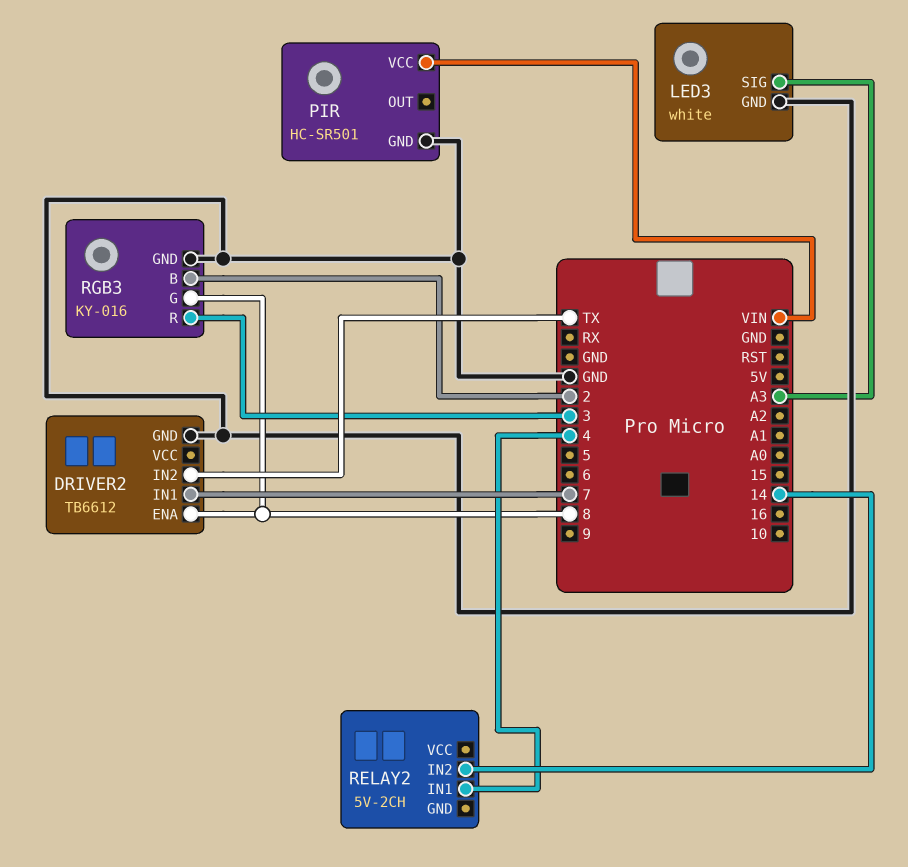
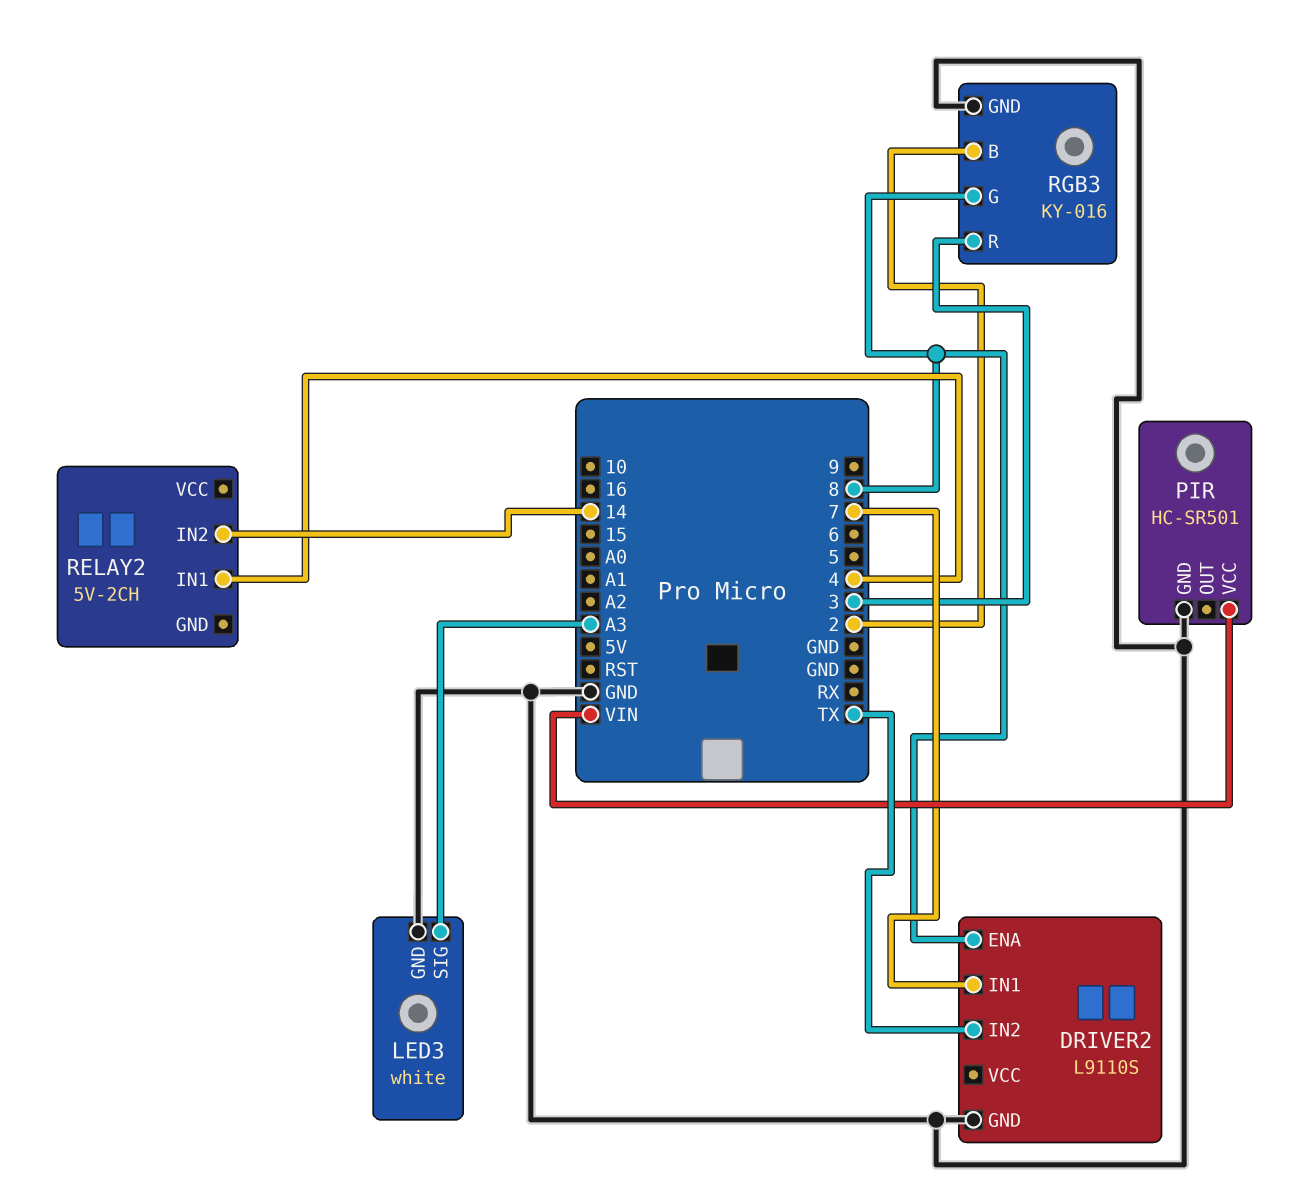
DRIVER2: TB6612 -> L9110S

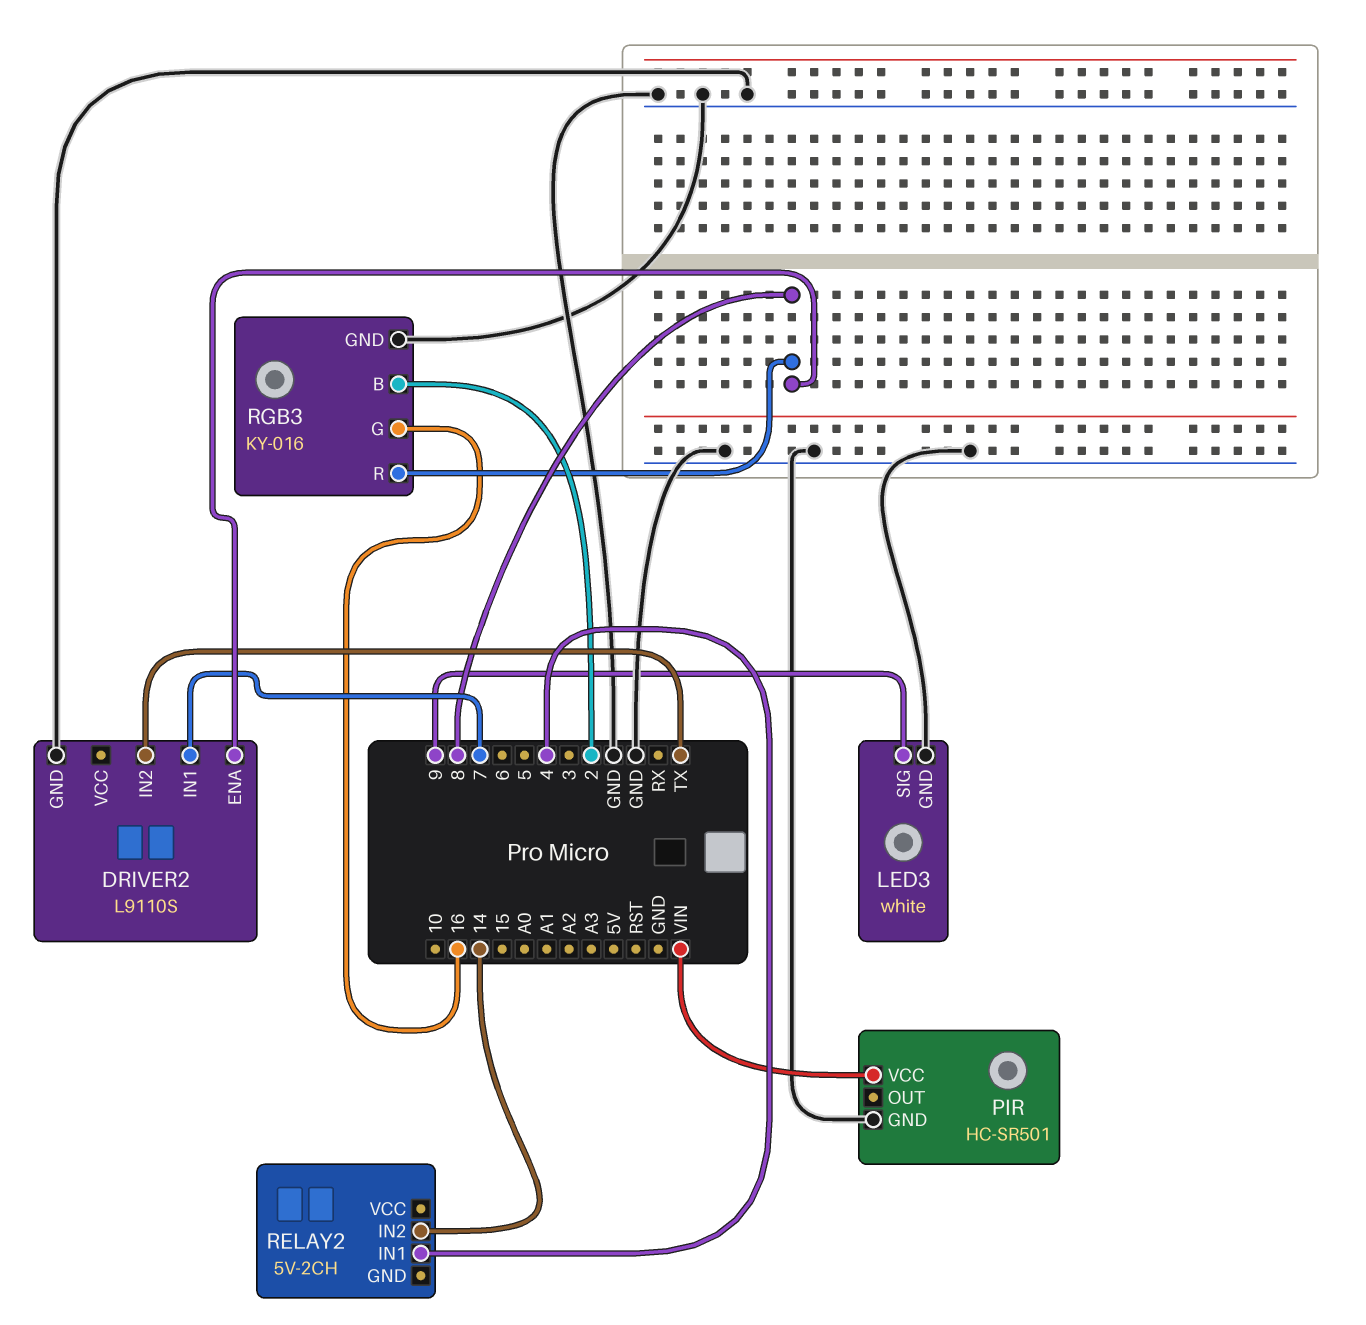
LED3 pin SIG: A3 -> 9
RGB3 pin G: 8 -> 16
RGB3 pin R: 3 -> 8

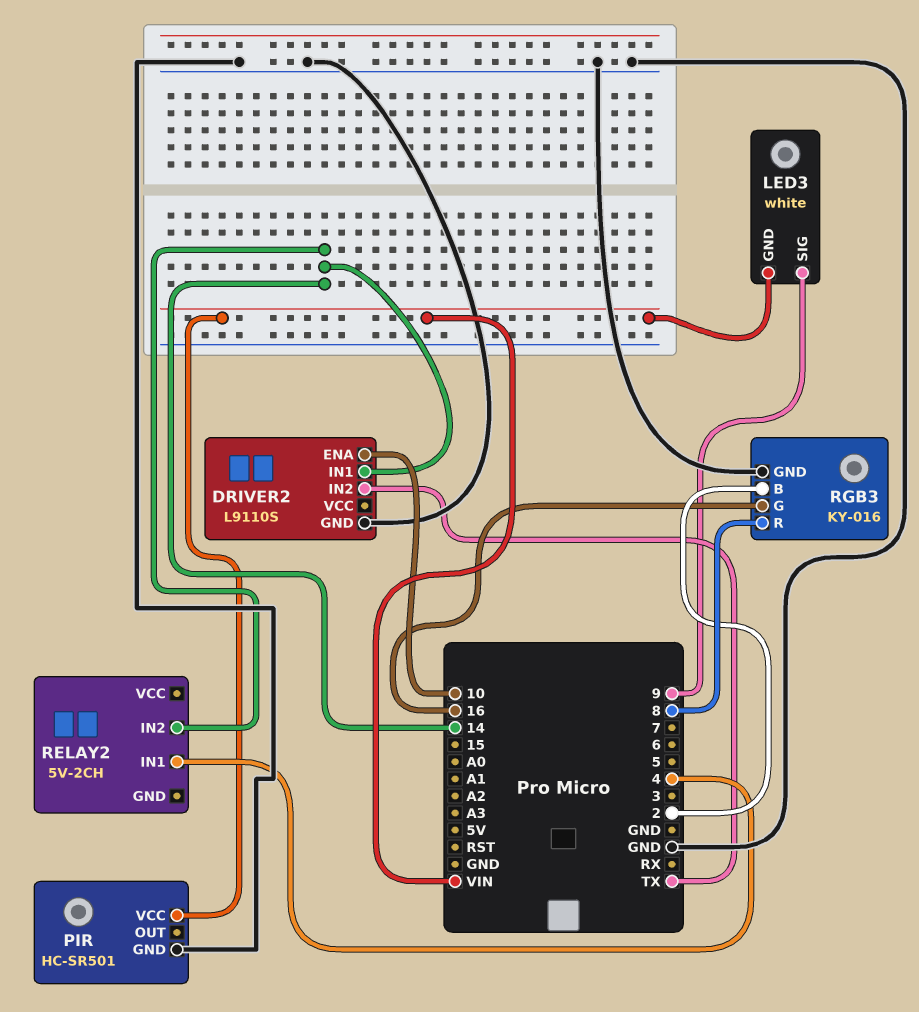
DRIVER2 pin ENA: 8 -> 10
DRIVER2 pin IN1: 7 -> 14
LED3 pin GND: GND -> VIN

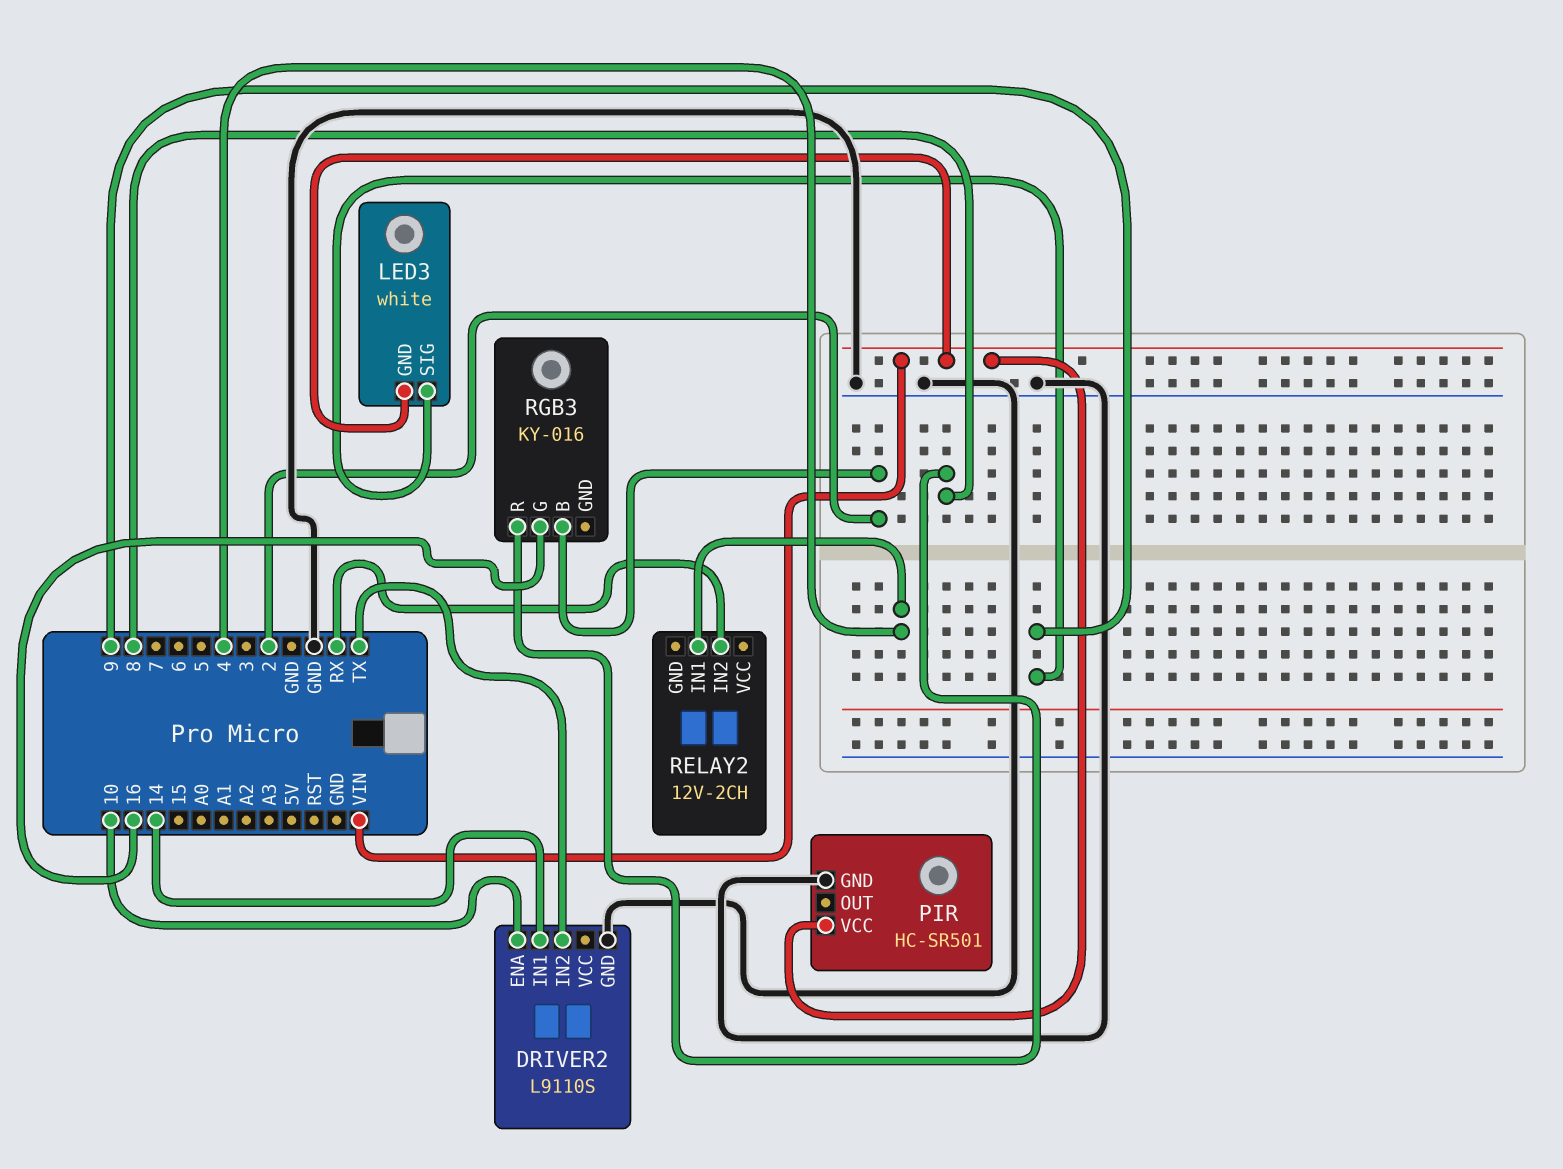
RELAY2: 5V-2CH -> 12V-2CH
RELAY2 pin IN2: 14 -> RX
RGB3 pin GND: GND -> none

